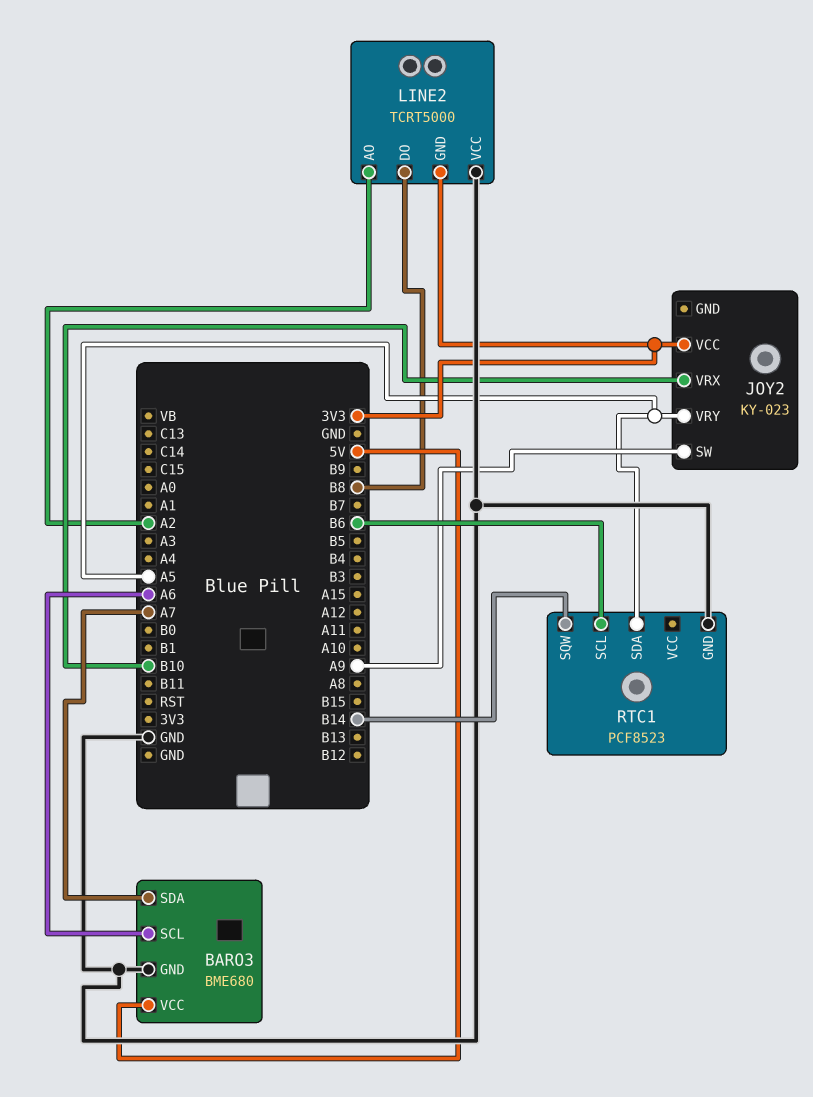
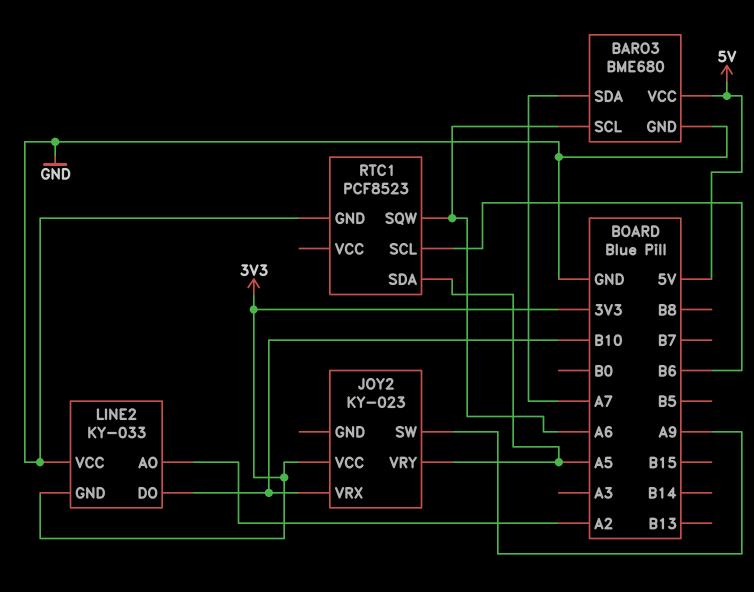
LINE2: TCRT5000 -> KY-033
LINE2 pin DO: B8 -> B10
RTC1 pin SQW: B14 -> A6

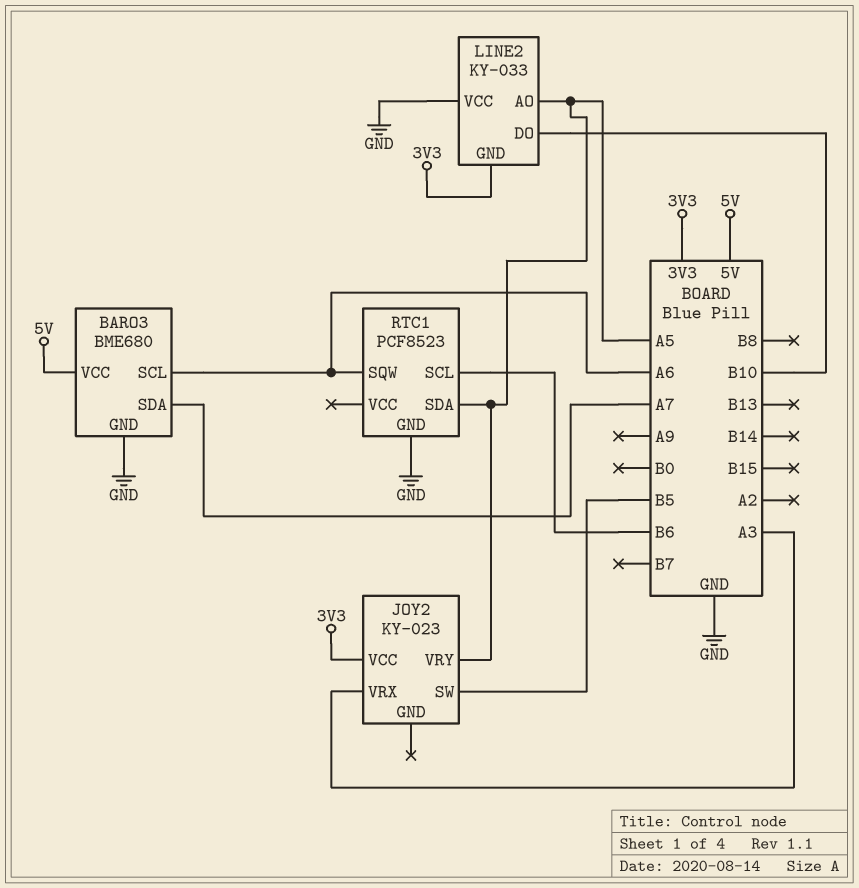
JOY2 pin SW: A9 -> B5
JOY2 pin VRX: B10 -> A3
LINE2 pin AO: A2 -> A5

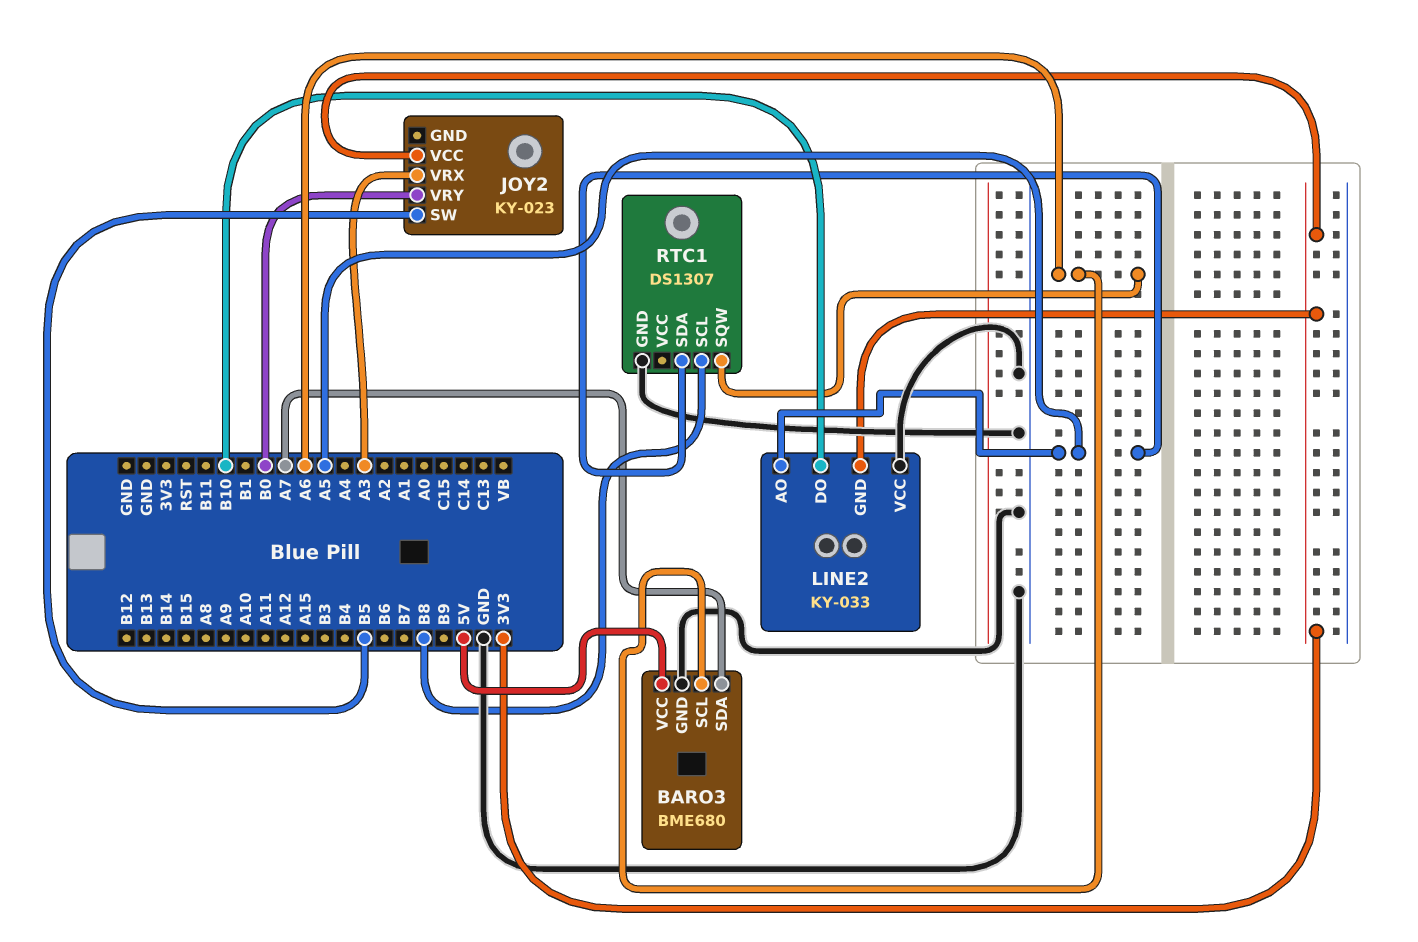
JOY2 pin VRY: A5 -> B0
RTC1: PCF8523 -> DS1307
RTC1 pin SCL: B6 -> B8

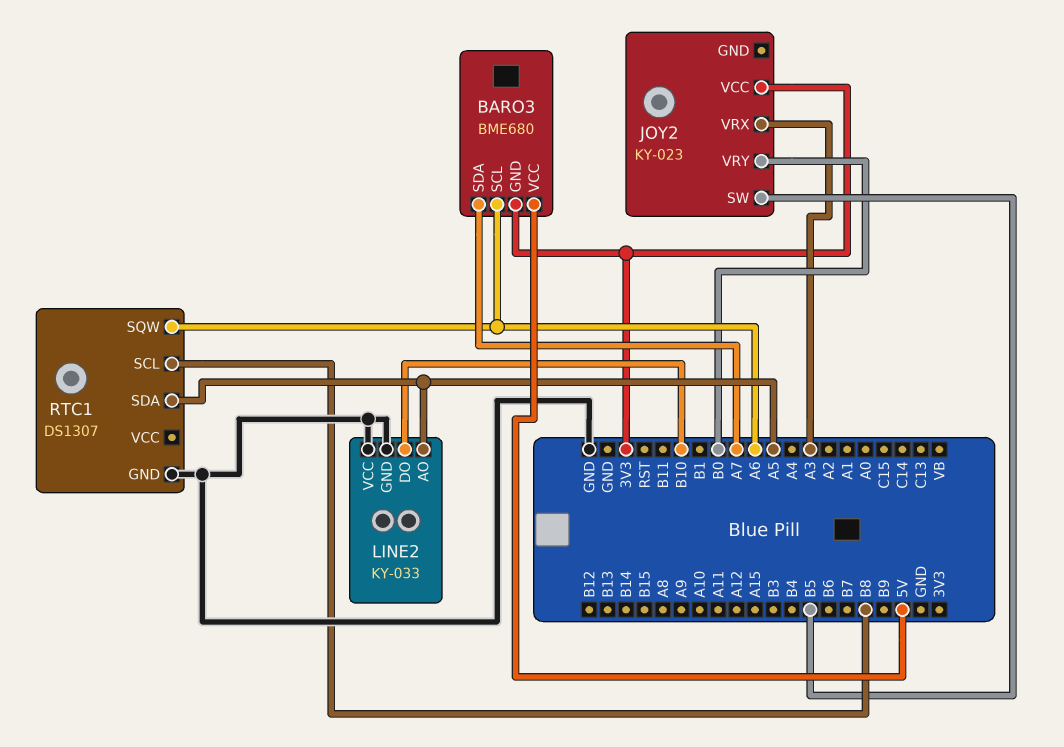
BARO3 pin GND: GND -> 3V3
LINE2 pin GND: 3V3 -> GND

